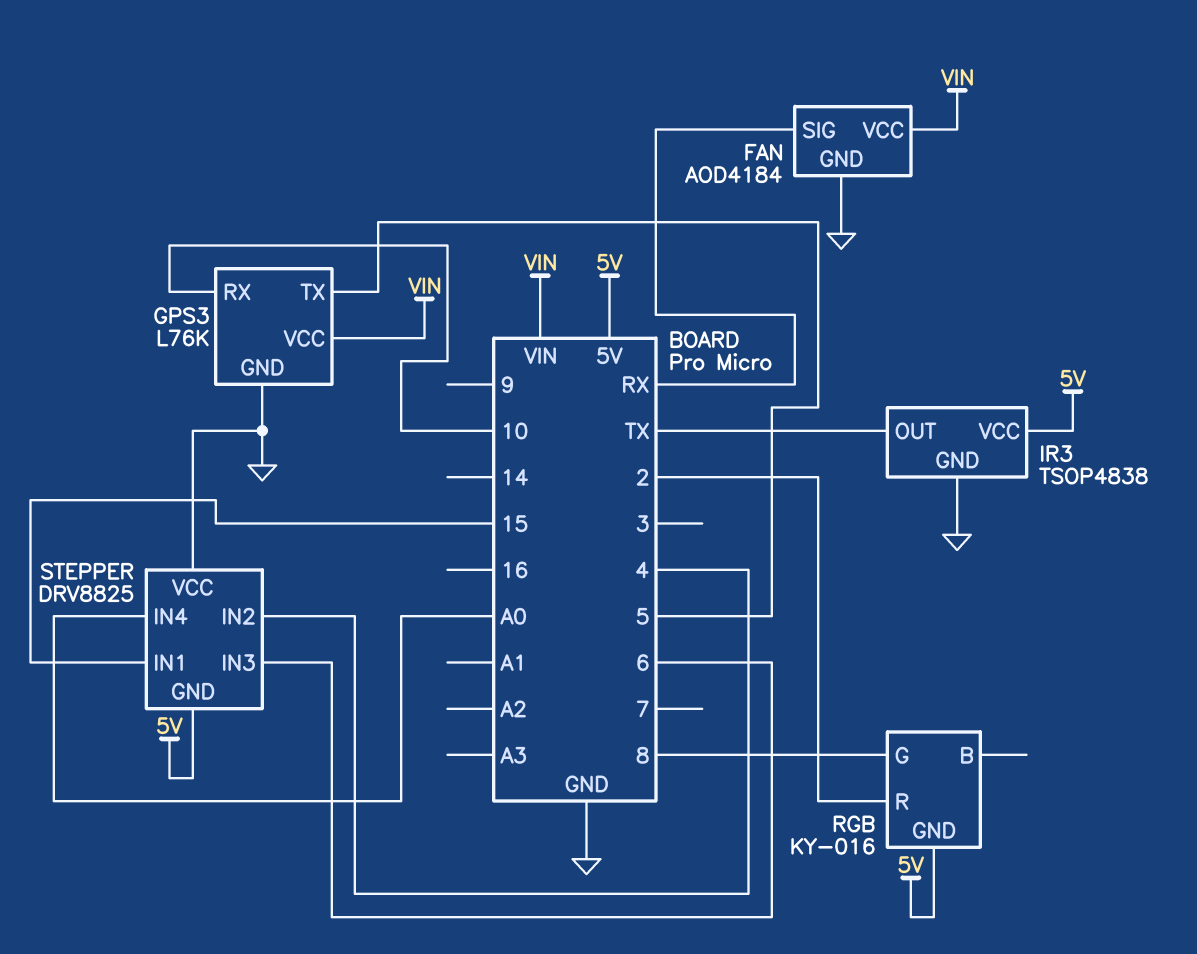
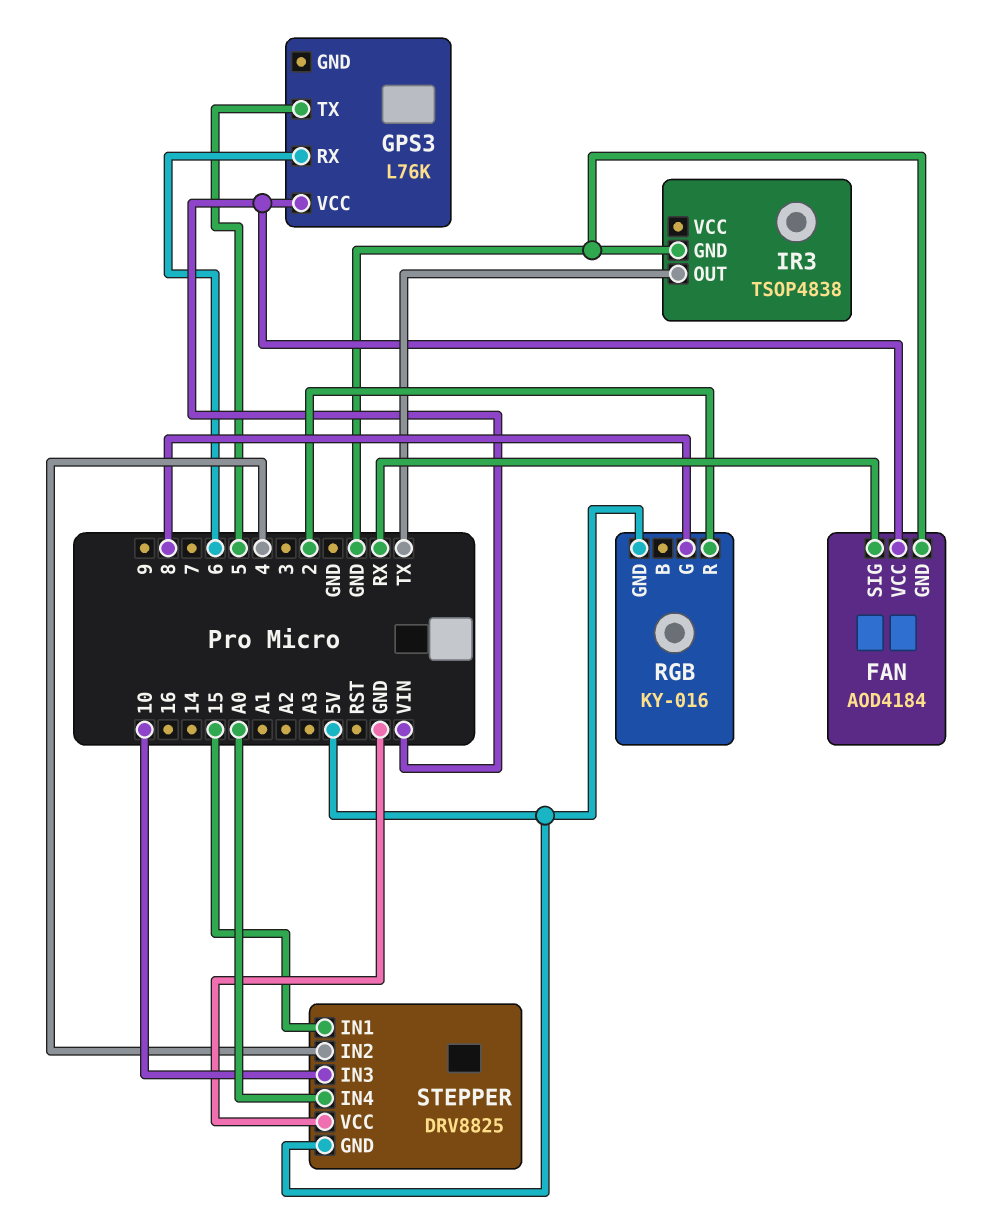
GPS3 pin GND: GND -> none
GPS3 pin RX: 10 -> 6
IR3 pin VCC: 5V -> none
STEPPER pin IN3: 6 -> 10

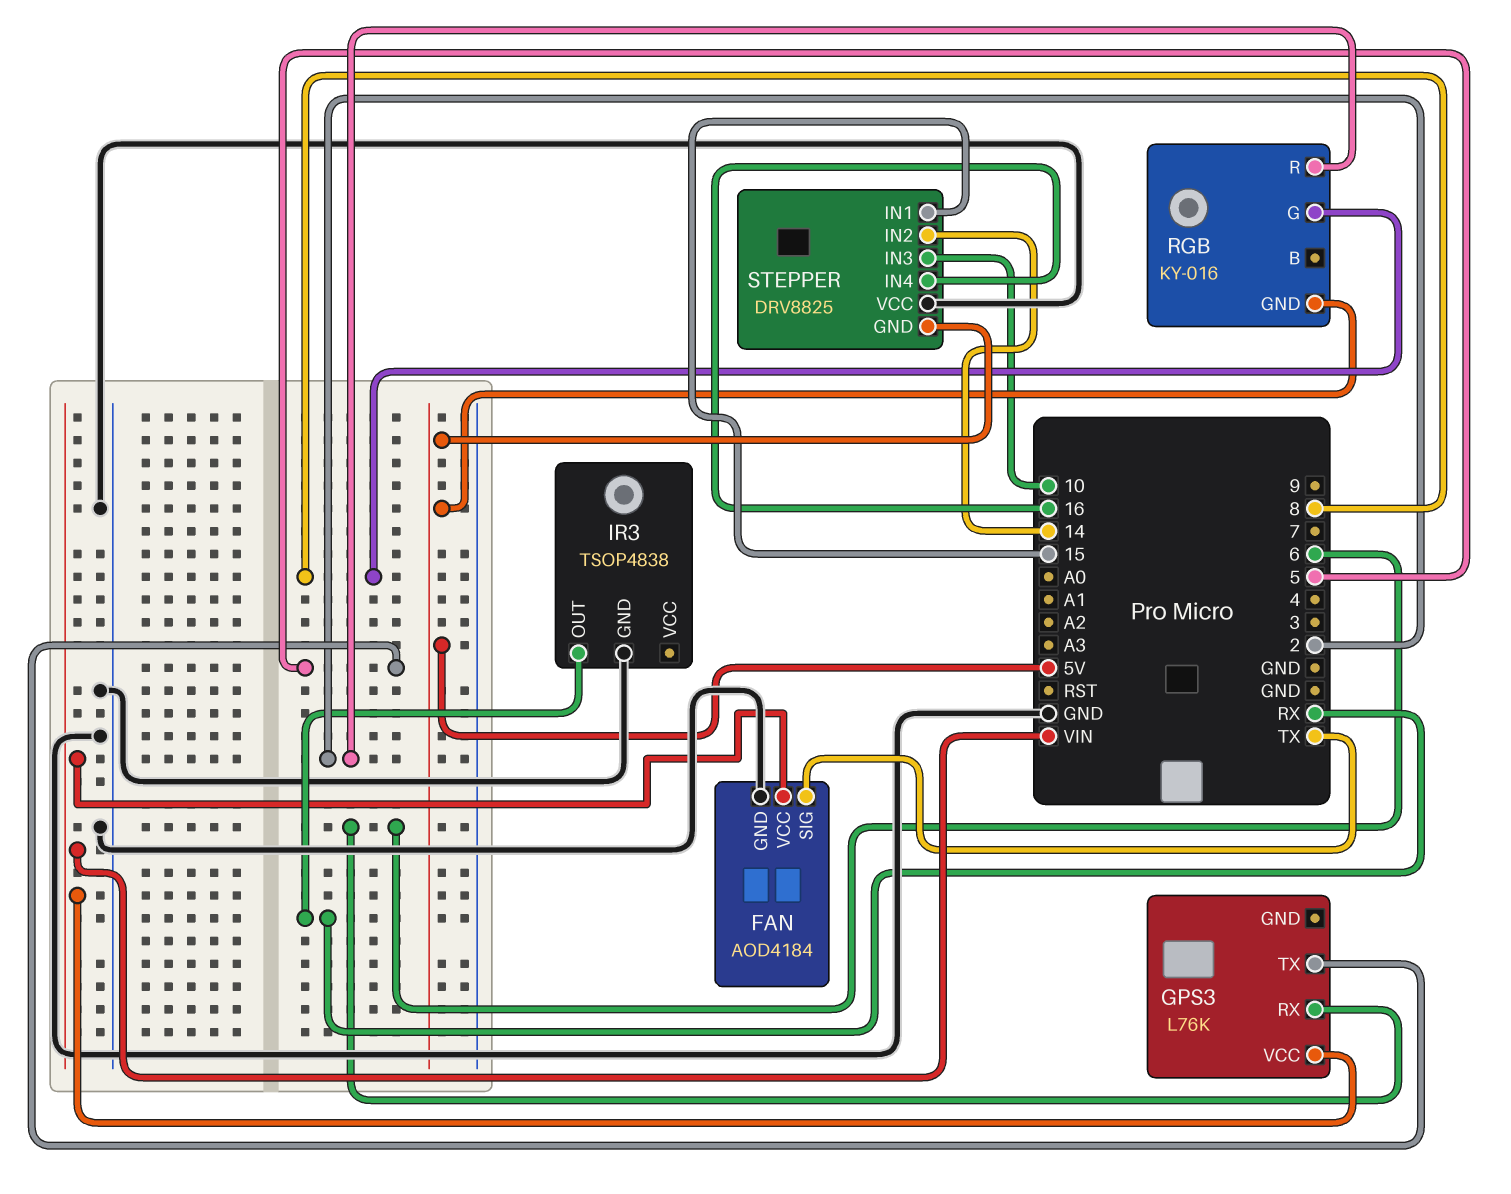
FAN pin SIG: RX -> TX
IR3 pin OUT: TX -> RX
STEPPER pin IN2: 4 -> 14
STEPPER pin IN4: A0 -> 16

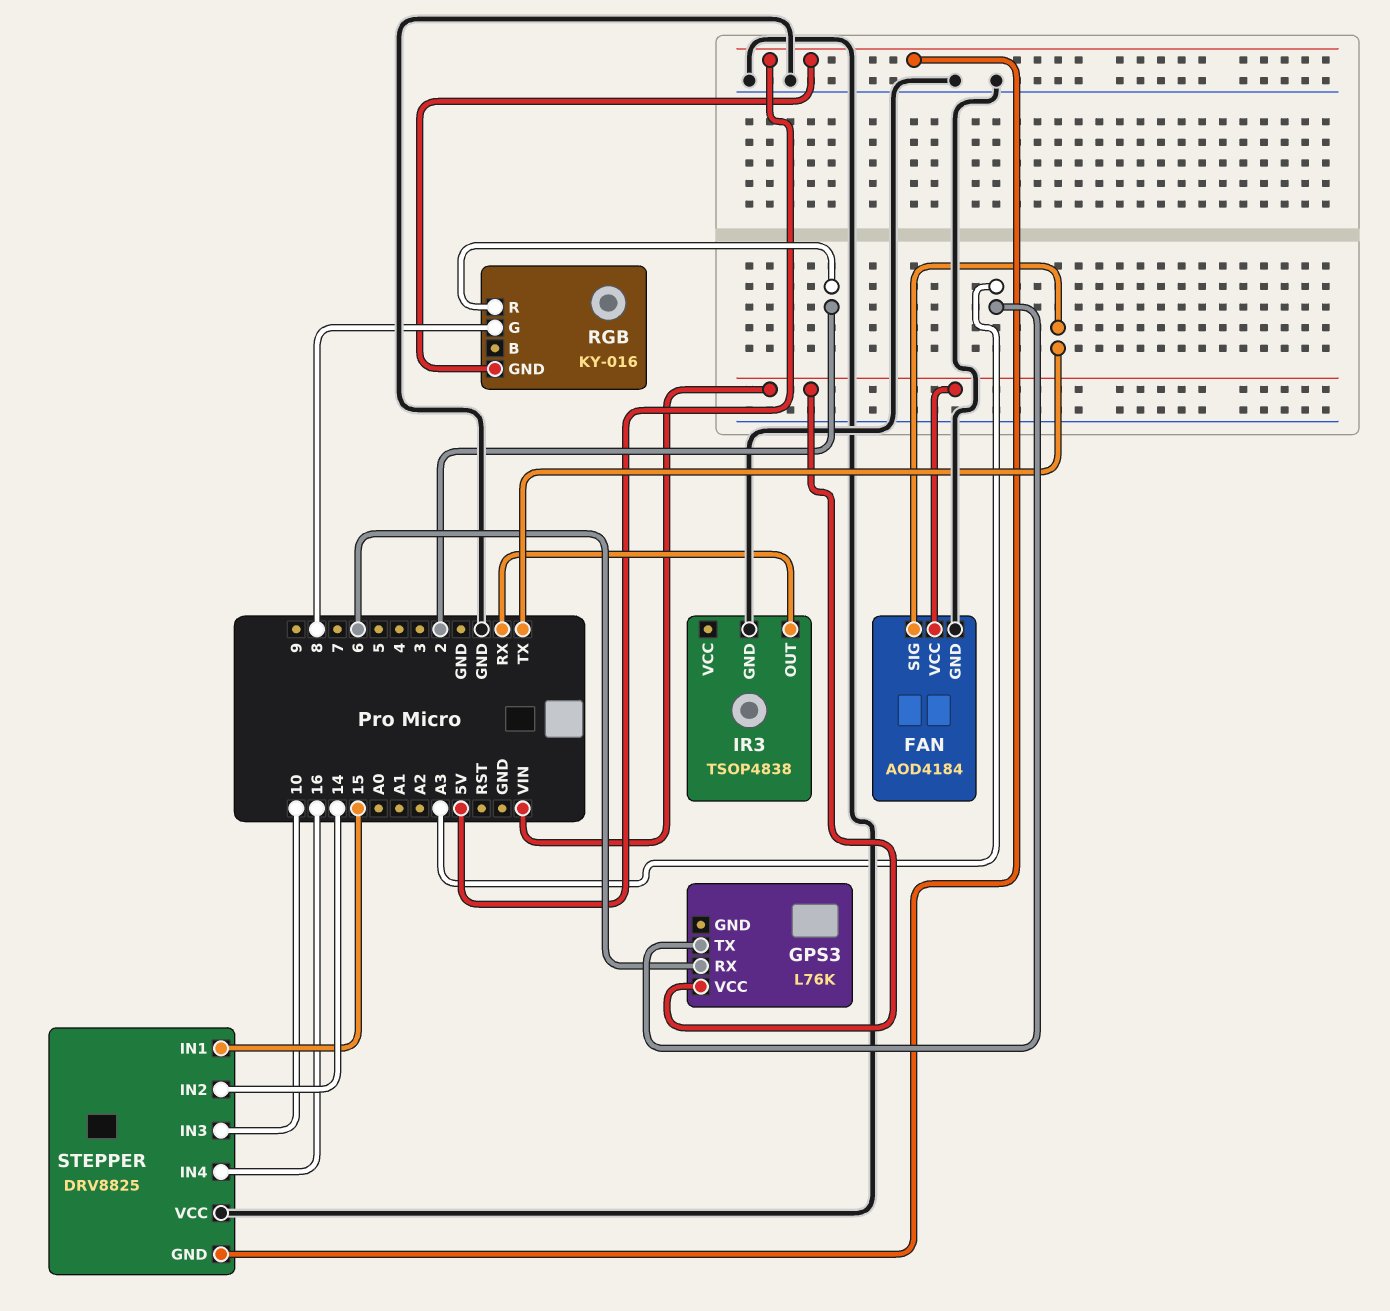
GPS3 pin TX: 5 -> A3

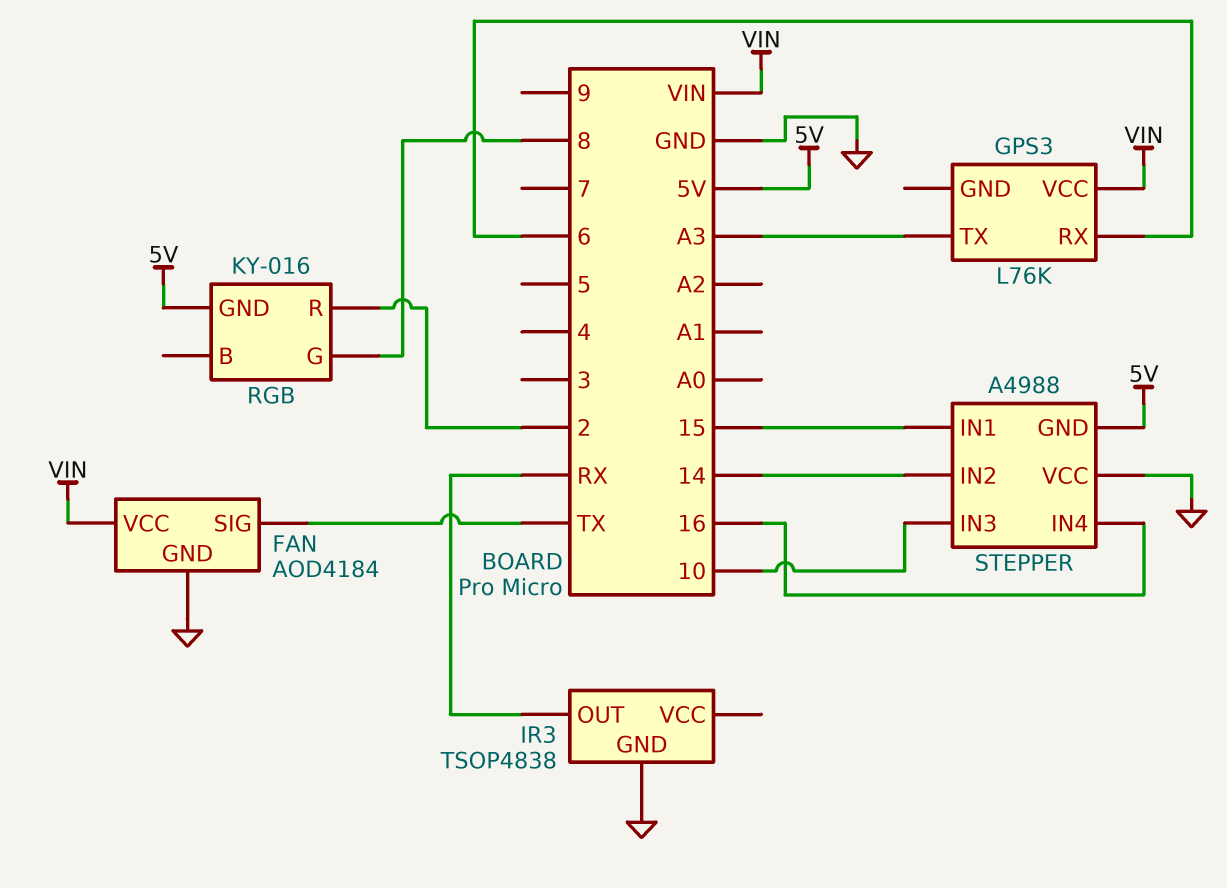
STEPPER: DRV8825 -> A4988

